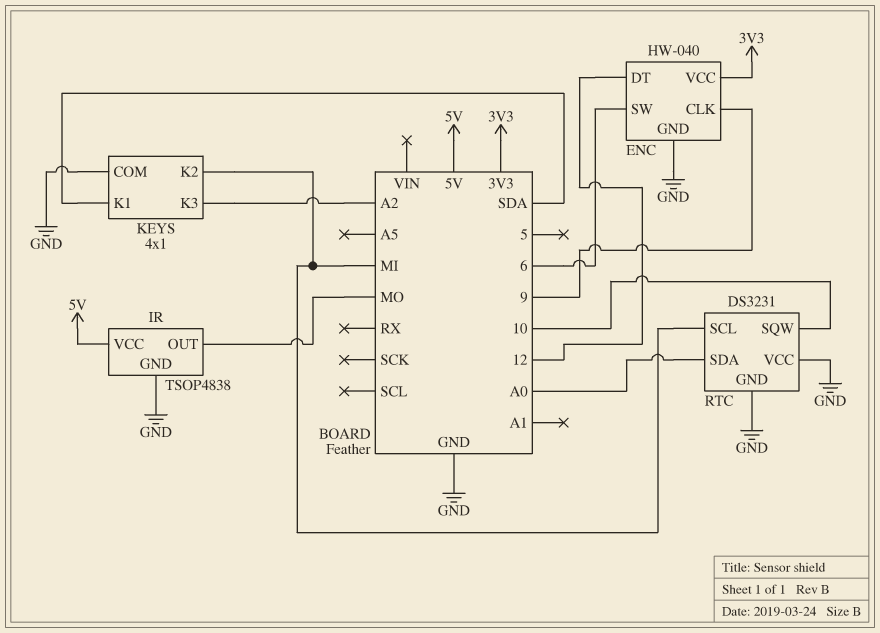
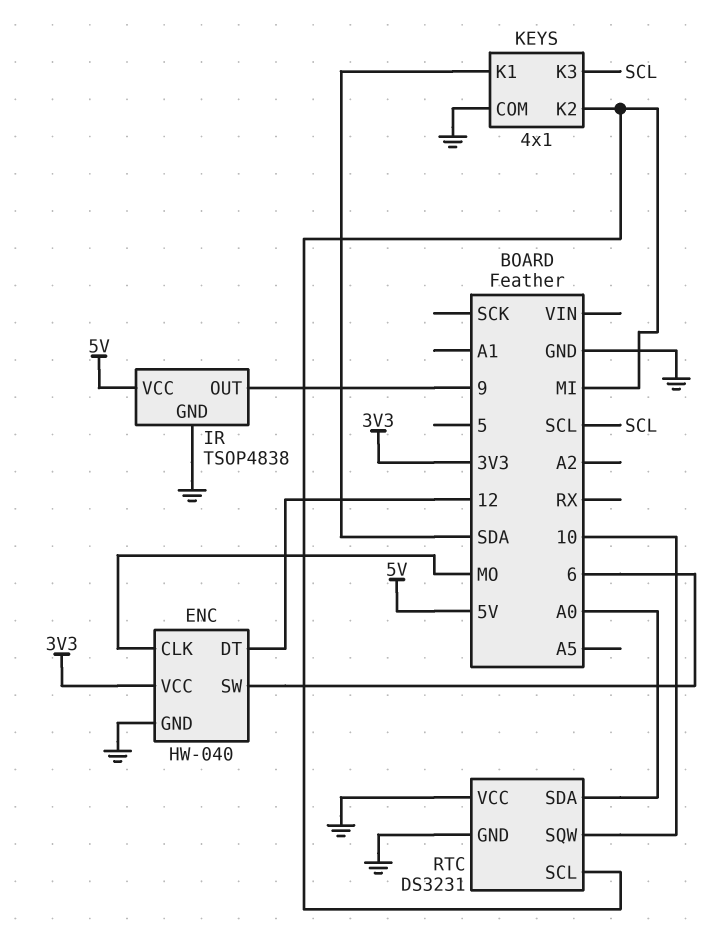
ENC pin CLK: 9 -> MO
IR pin OUT: MO -> 9
KEYS pin K3: A2 -> SCL

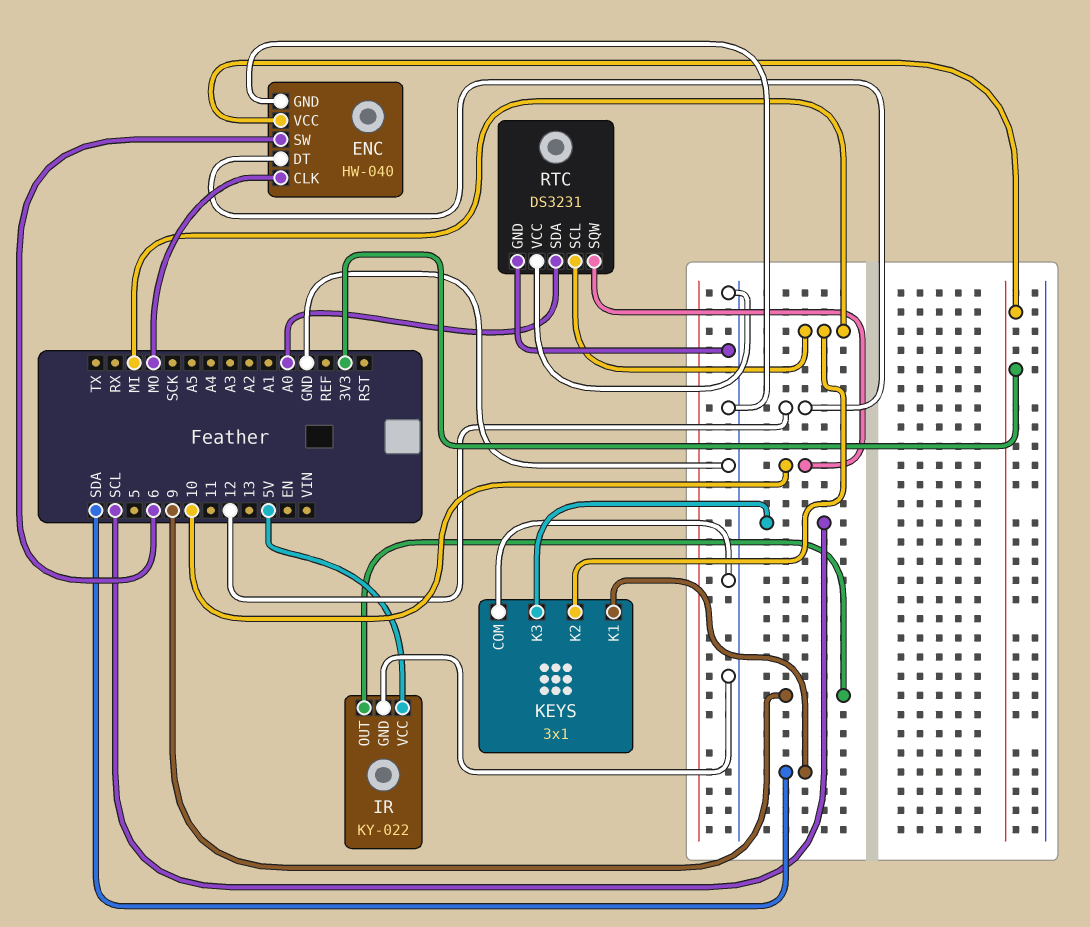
IR: TSOP4838 -> KY-022
KEYS: 4x1 -> 3x1

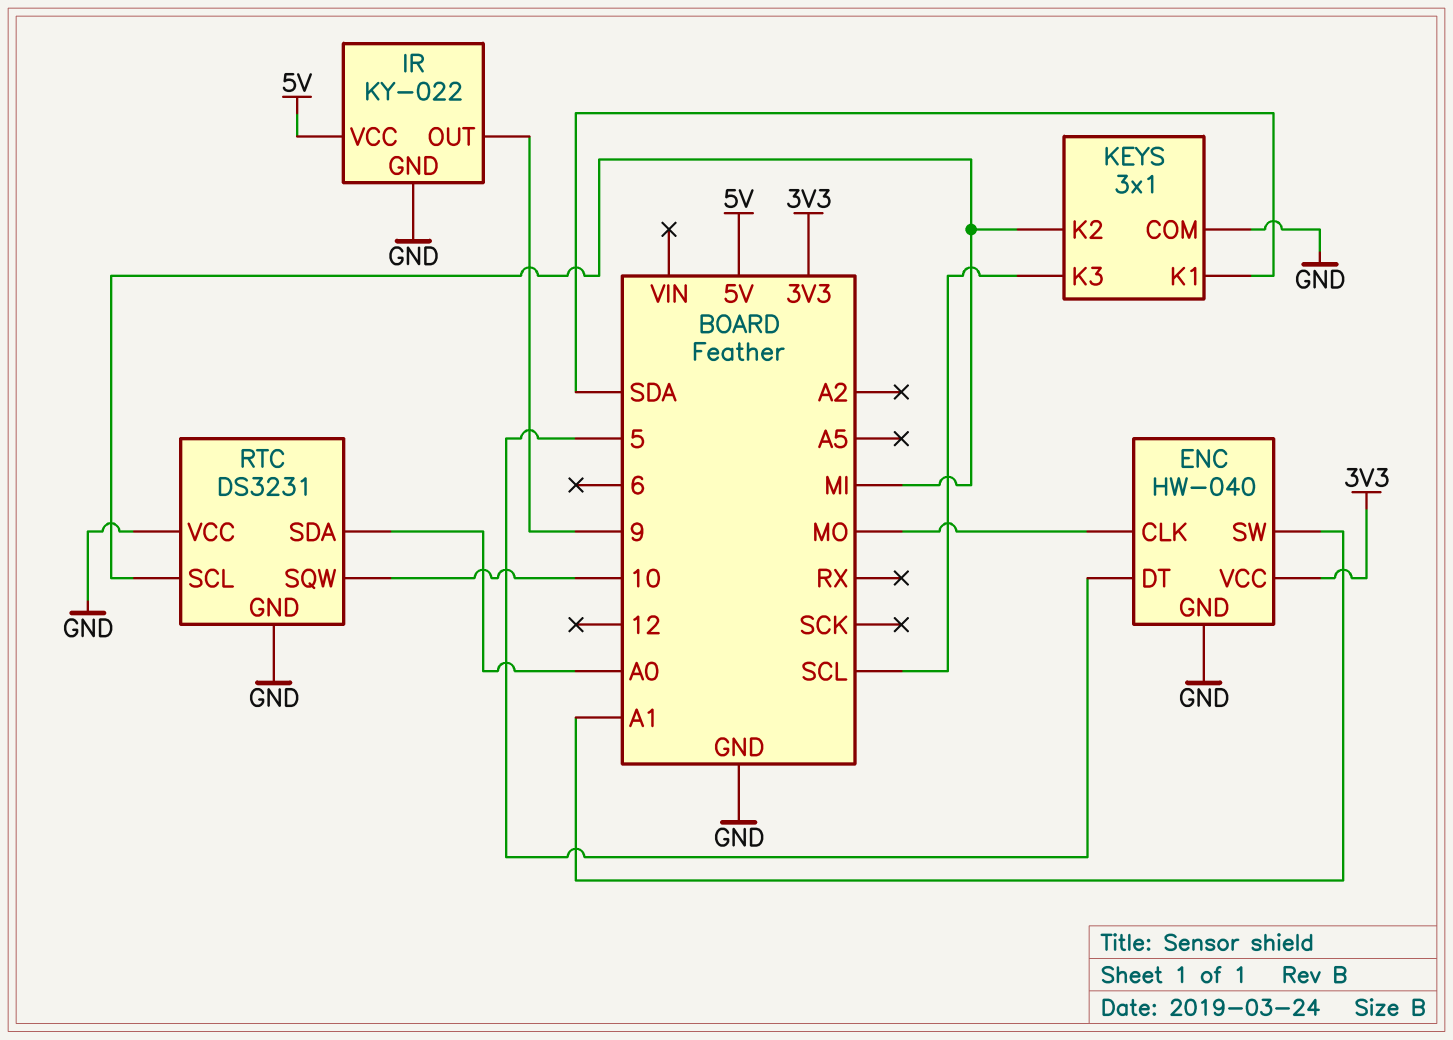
ENC pin DT: 12 -> 5
ENC pin SW: 6 -> A1

